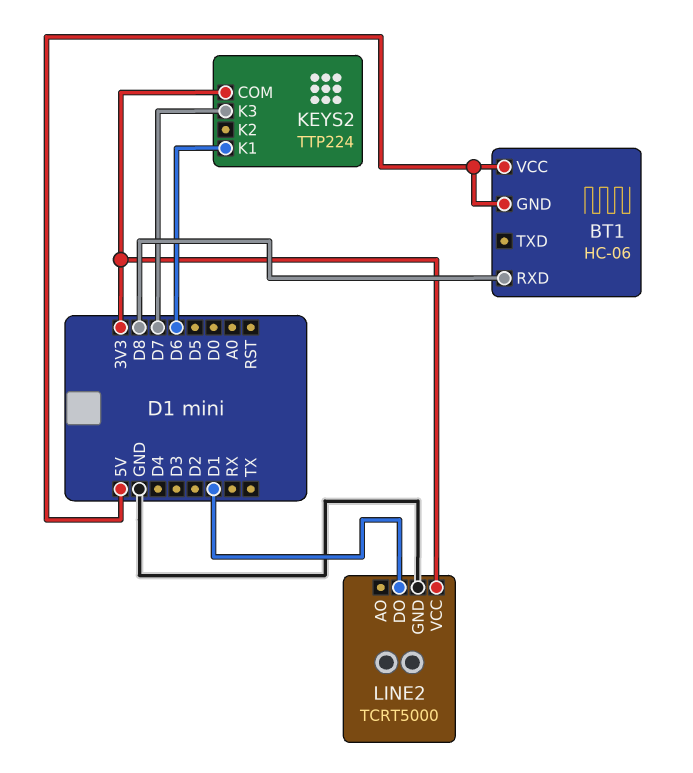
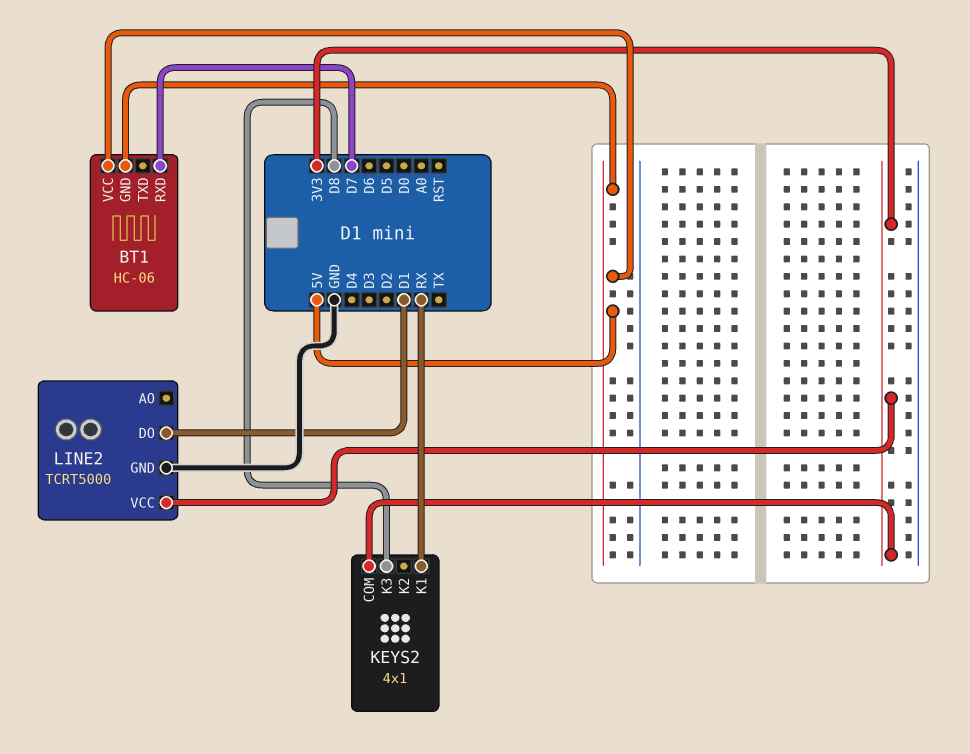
BT1 pin RXD: D8 -> D7
KEYS2: TTP224 -> 4x1
KEYS2 pin K1: D6 -> RX
KEYS2 pin K3: D7 -> D8

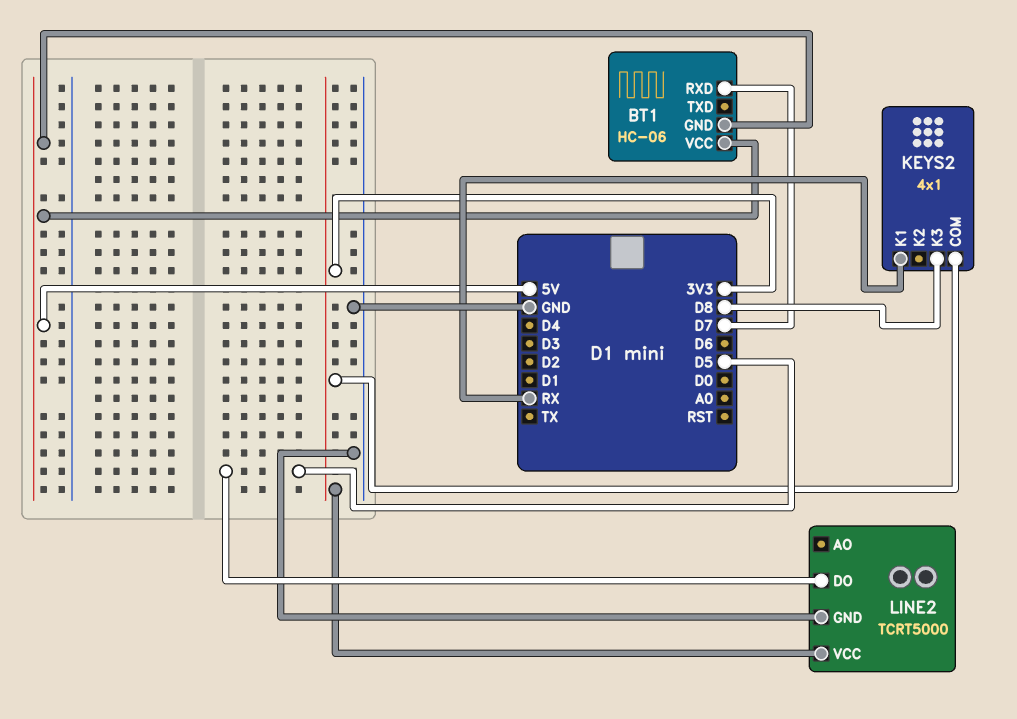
LINE2 pin DO: D1 -> D5

